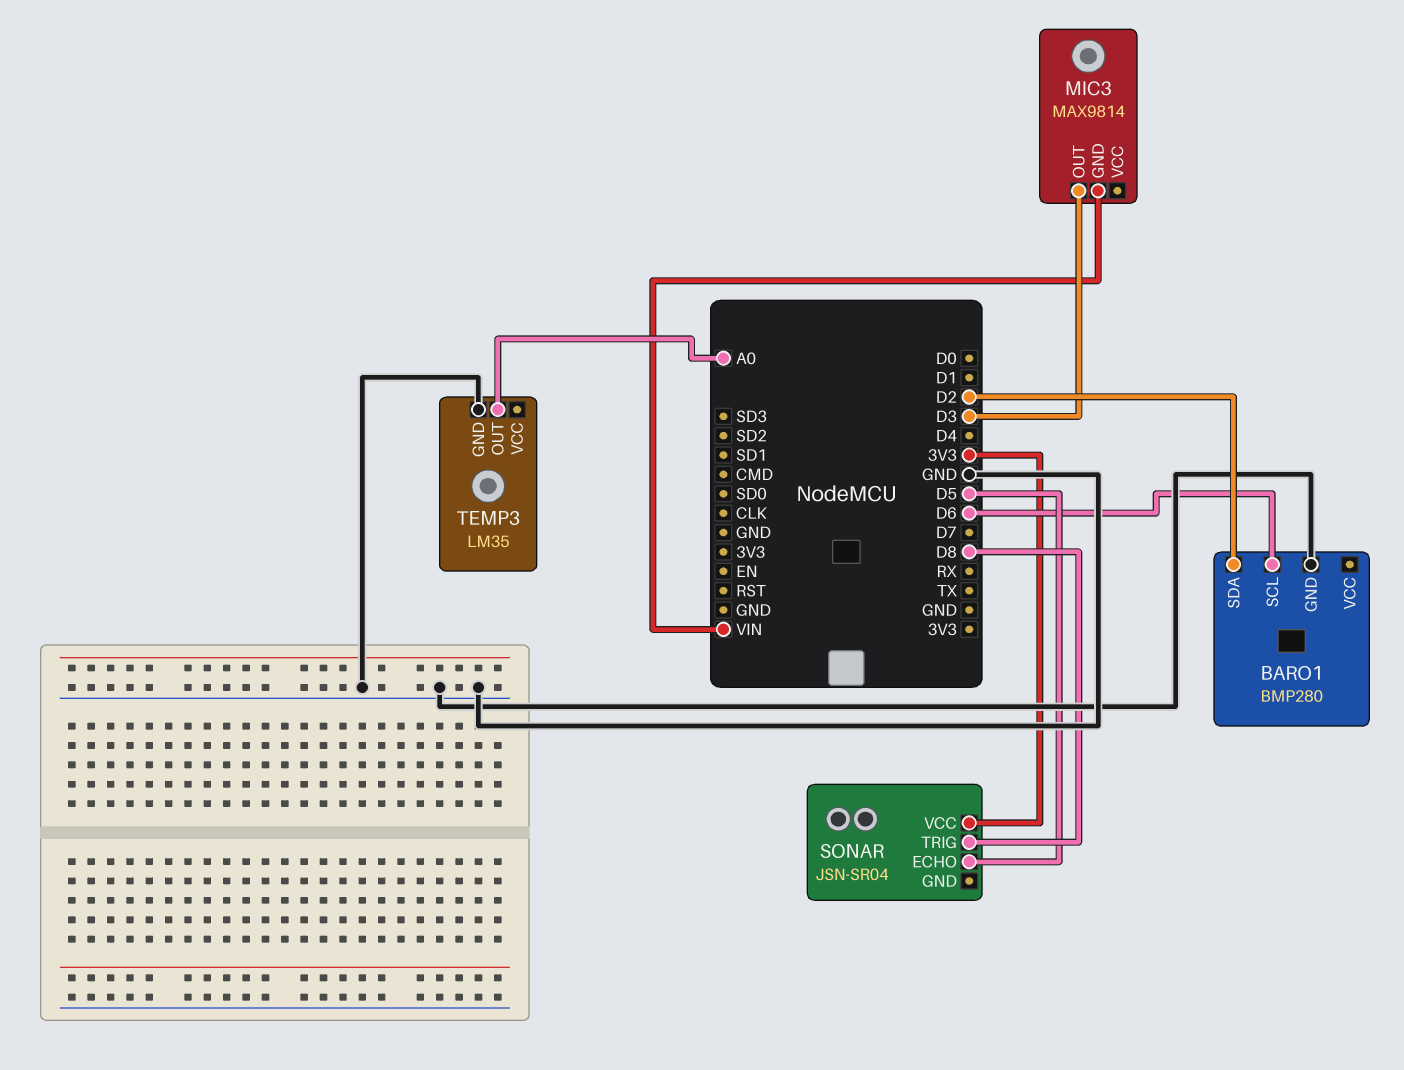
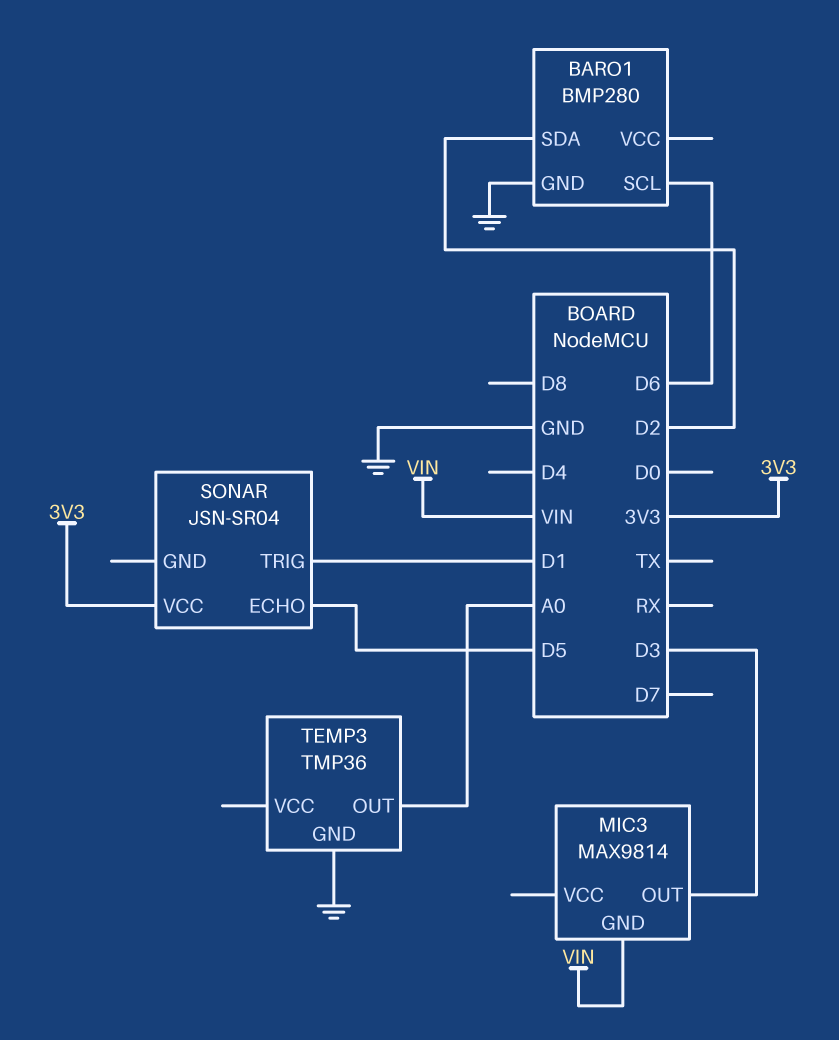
SONAR pin TRIG: D8 -> D1
TEMP3: LM35 -> TMP36

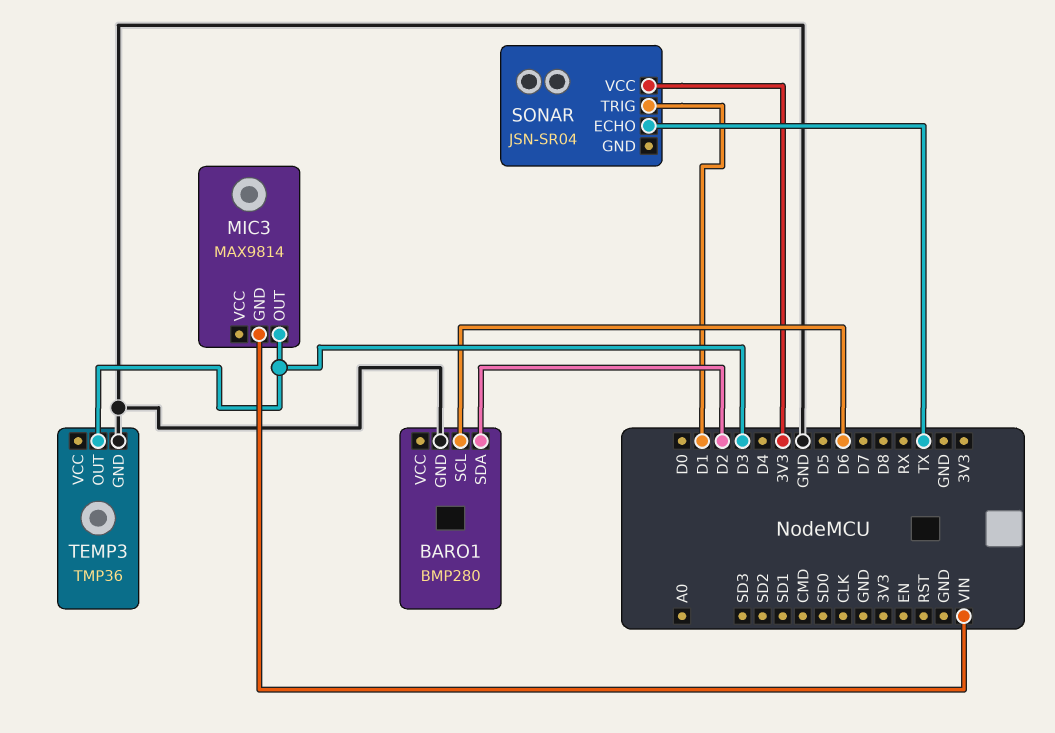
SONAR pin ECHO: D5 -> TX
TEMP3 pin OUT: A0 -> D3

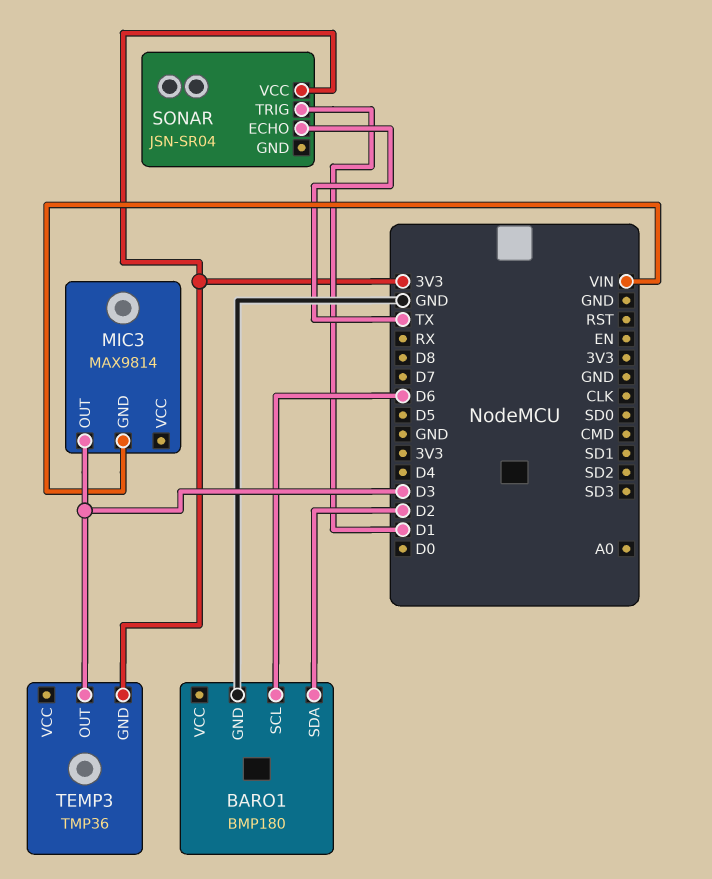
BARO1: BMP280 -> BMP180
TEMP3 pin GND: GND -> 3V3

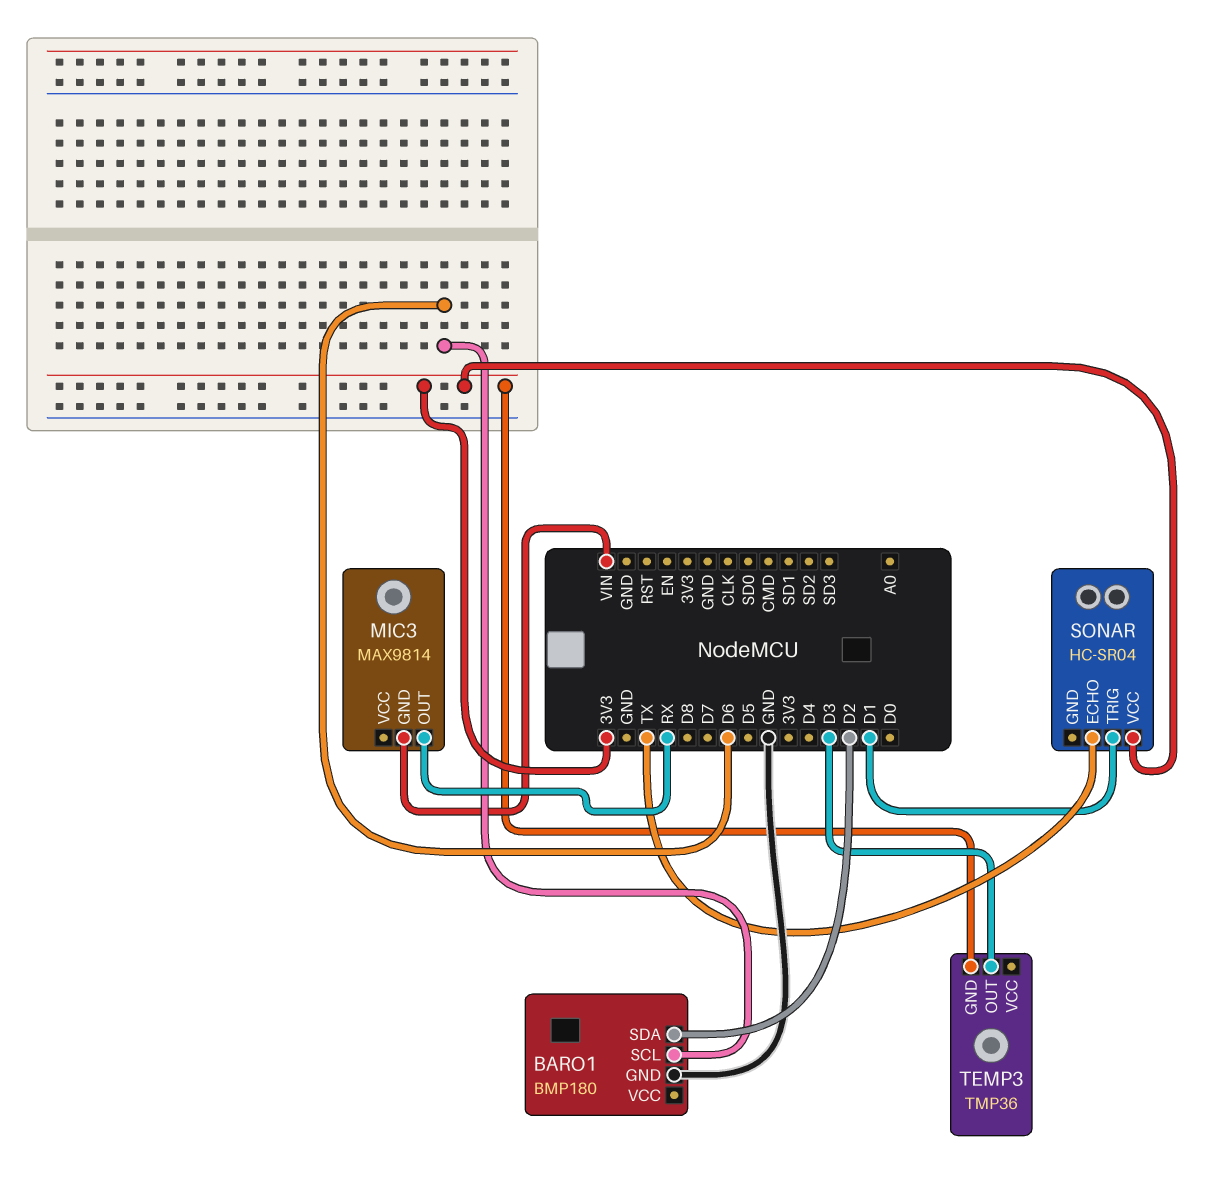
MIC3 pin OUT: D3 -> RX
SONAR: JSN-SR04 -> HC-SR04

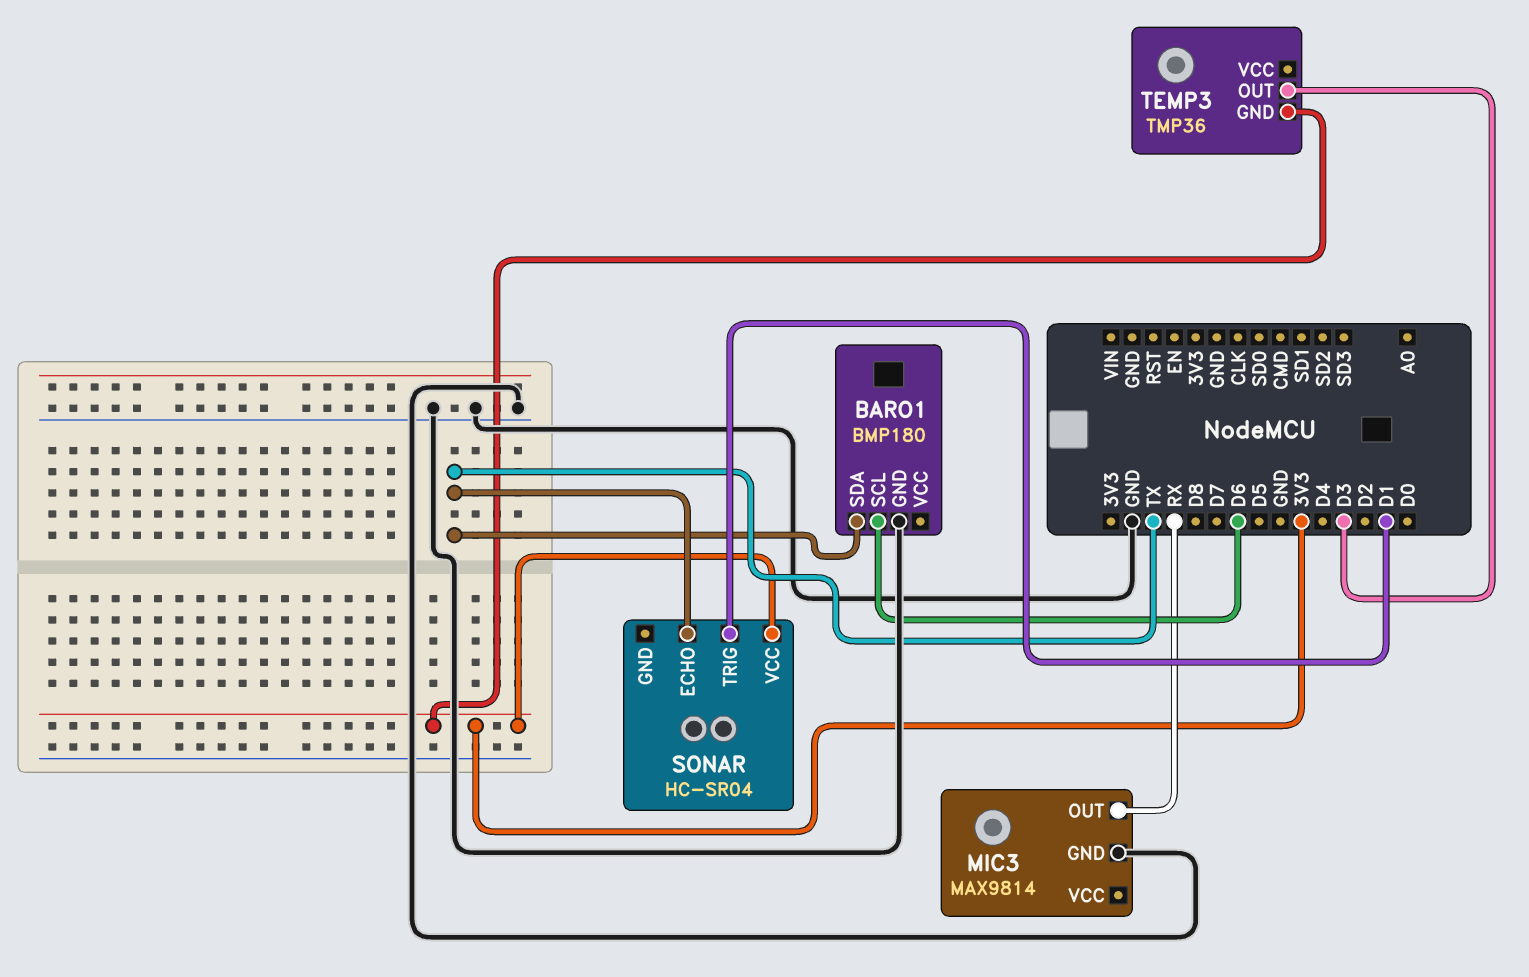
BARO1 pin SDA: D2 -> TX
MIC3 pin GND: VIN -> GND

